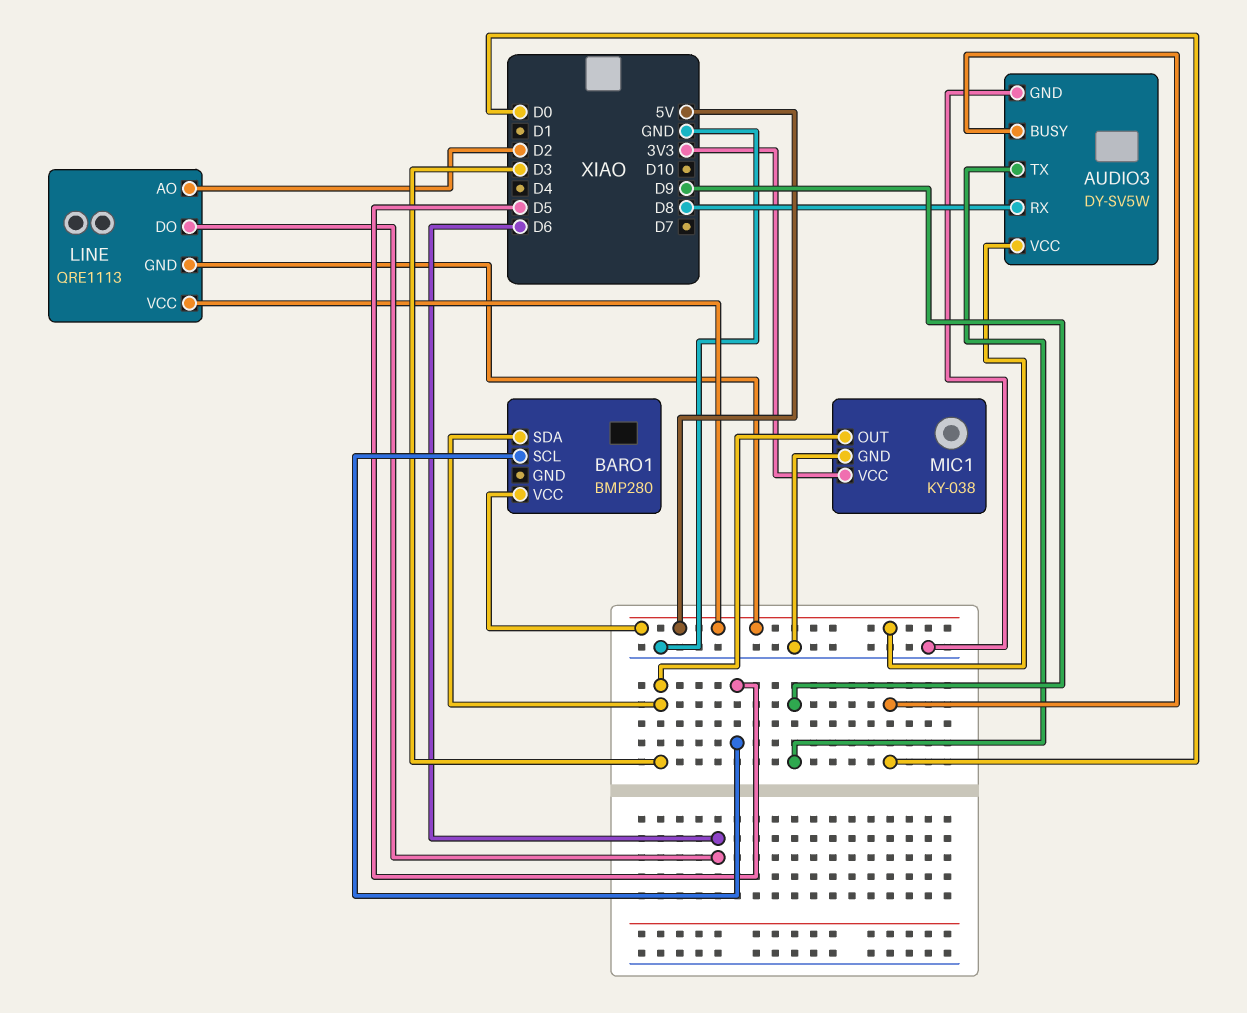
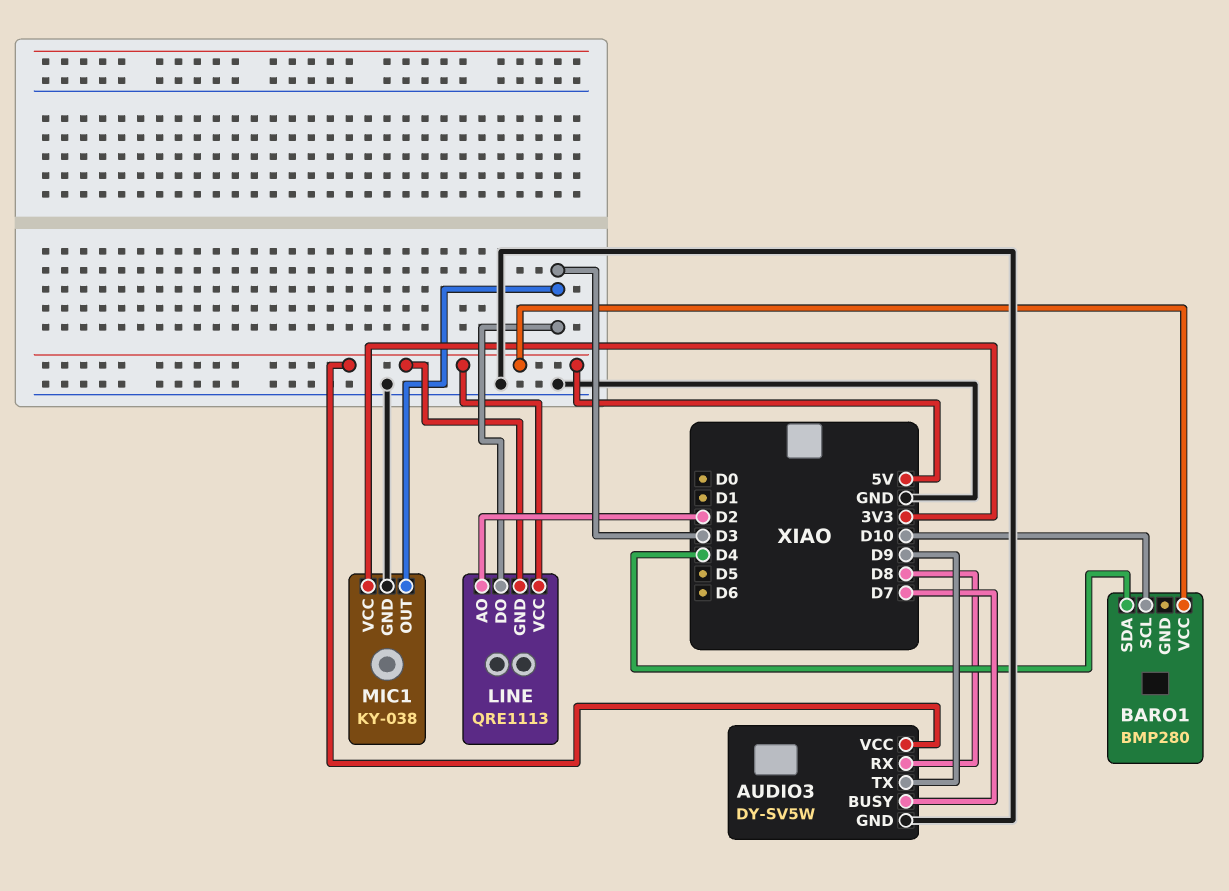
AUDIO3 pin BUSY: D0 -> D7
BARO1 pin SCL: D5 -> D10
BARO1 pin SDA: D3 -> D4
LINE pin DO: D6 -> D3

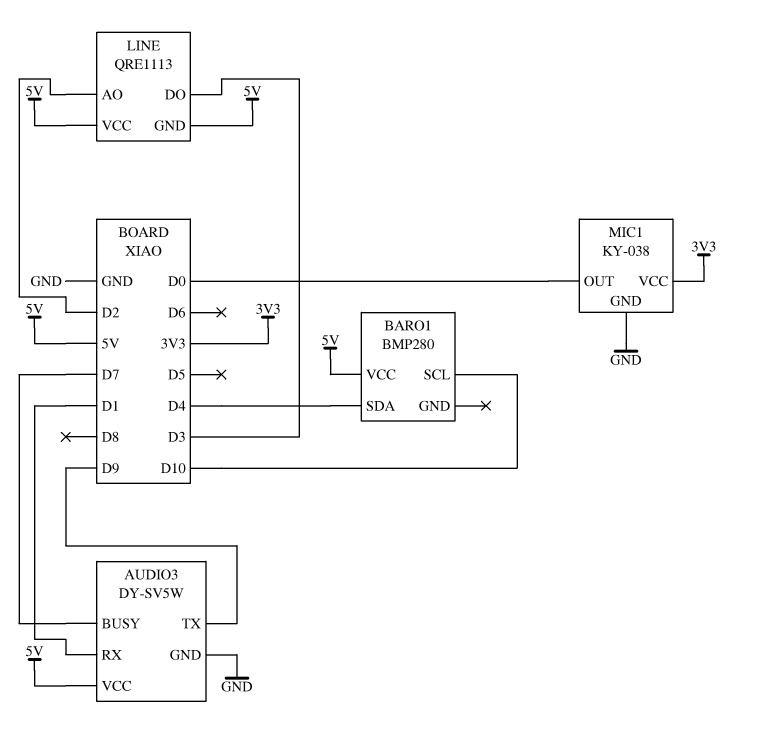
AUDIO3 pin RX: D8 -> D1
MIC1 pin OUT: D3 -> D0

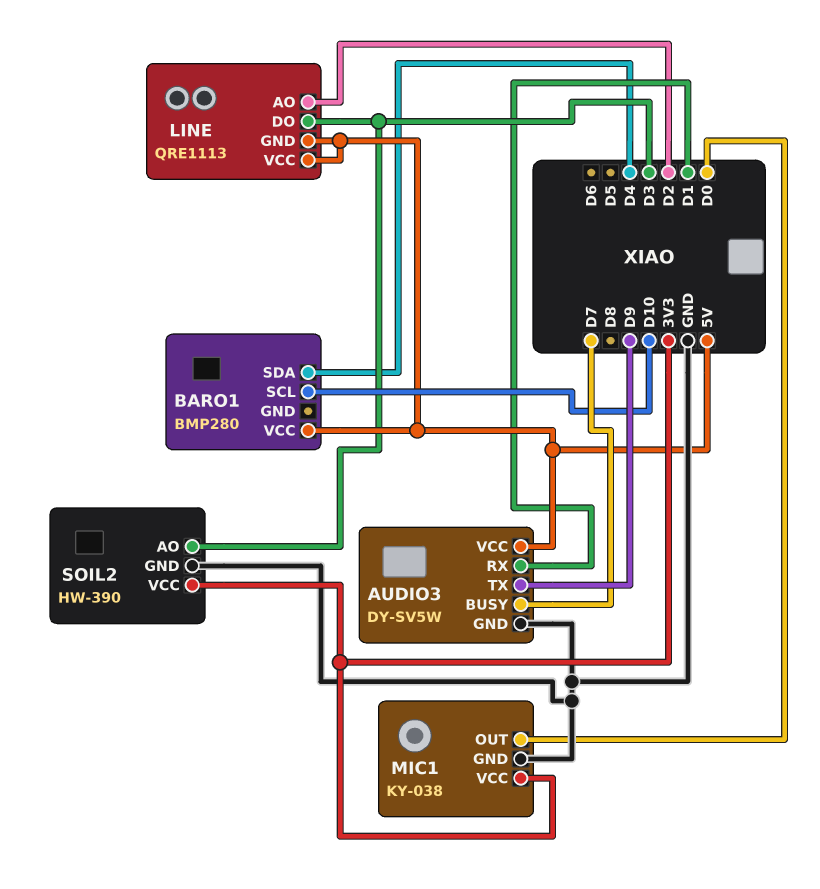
SOIL2: none -> HW-390
SOIL2 pin AO: none -> D3
SOIL2 pin GND: none -> GND
SOIL2 pin VCC: none -> 3V3

